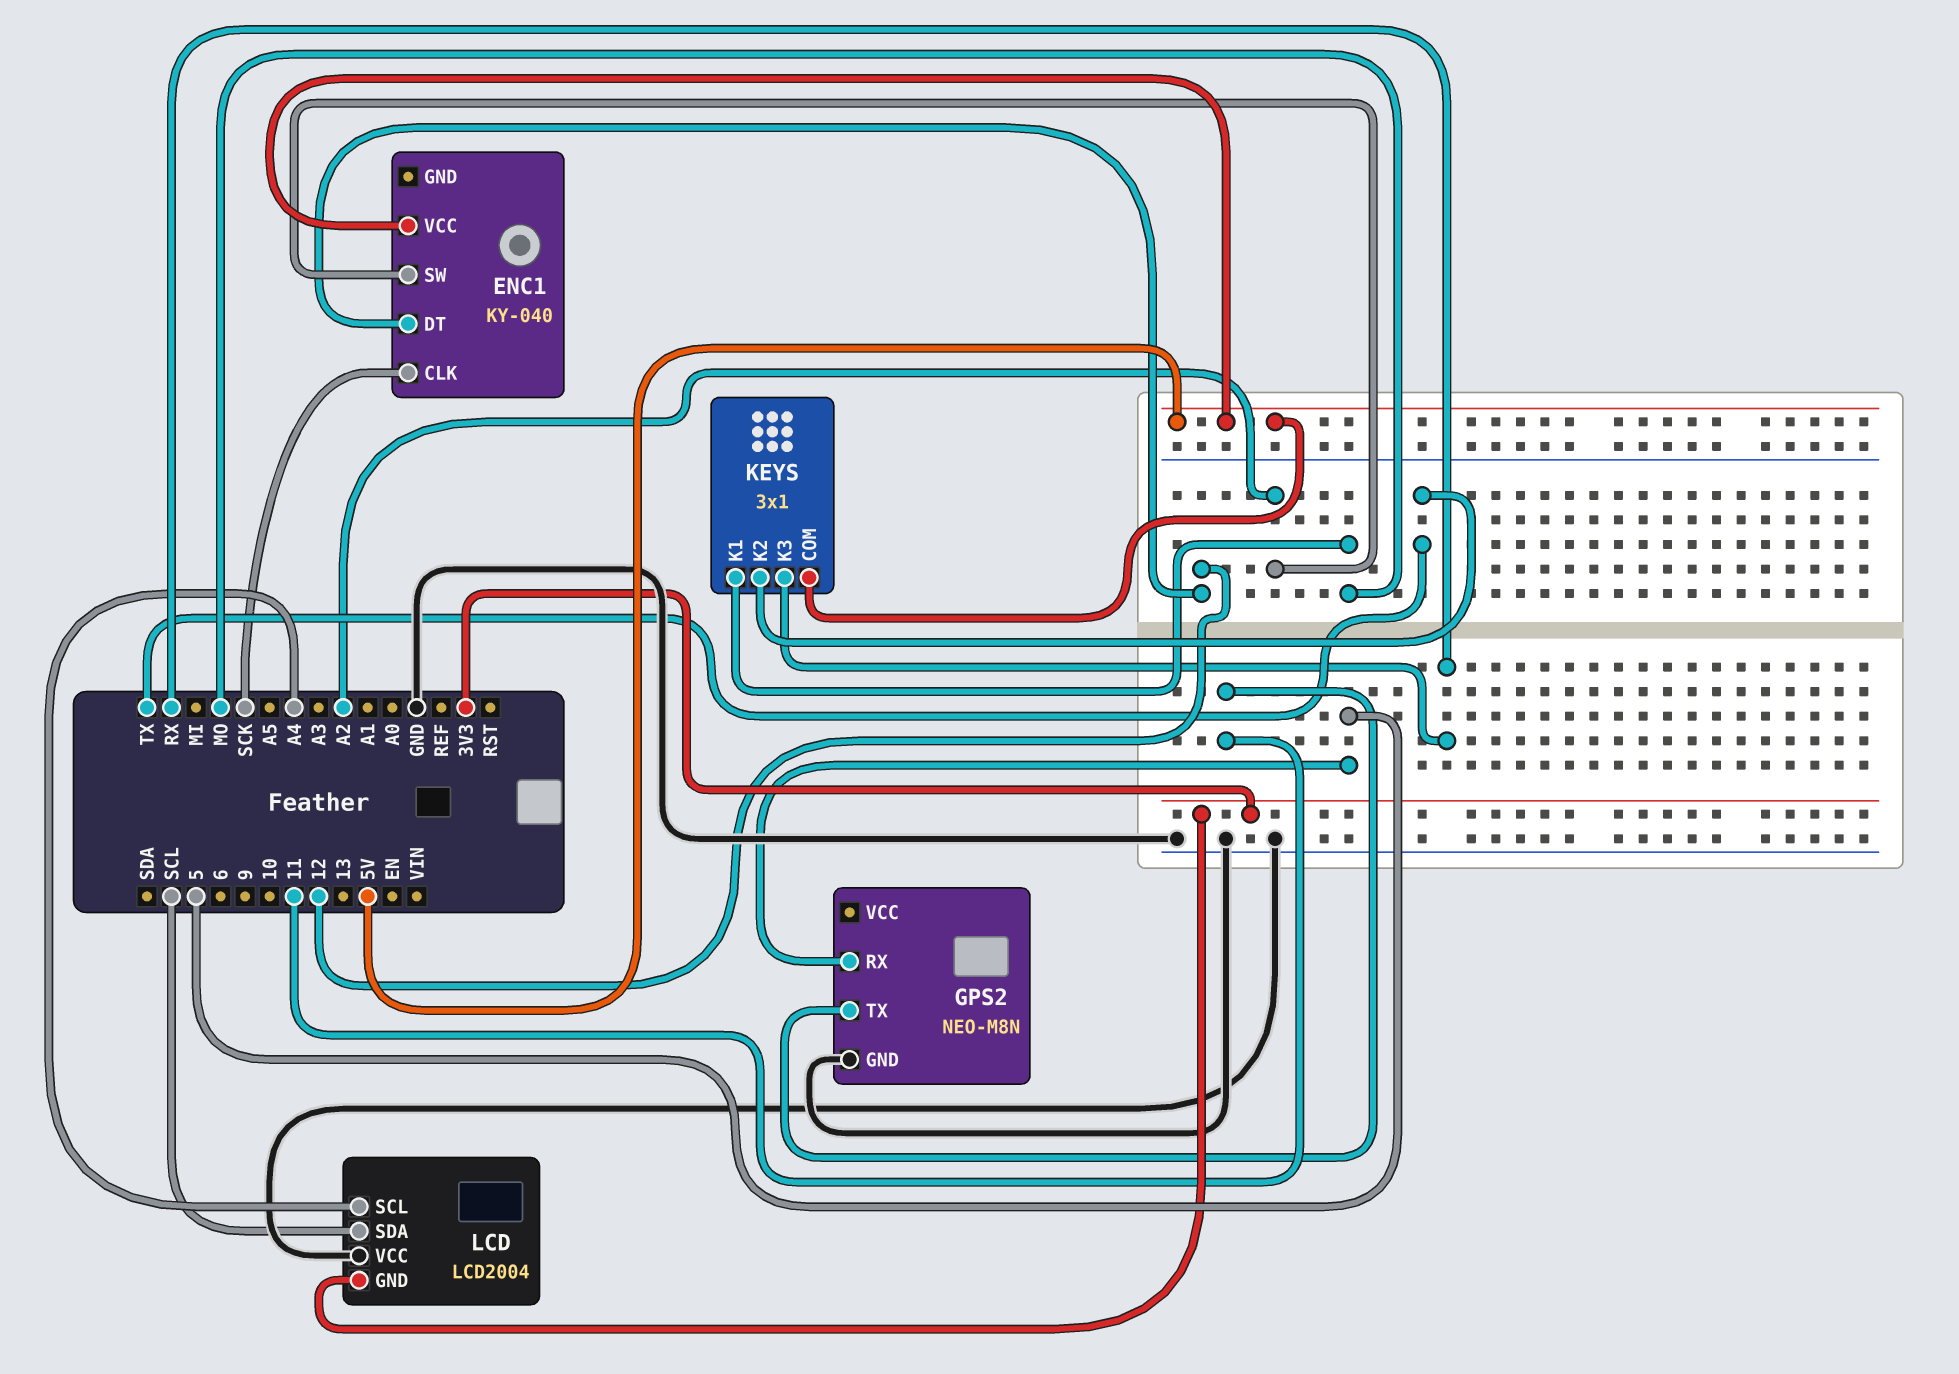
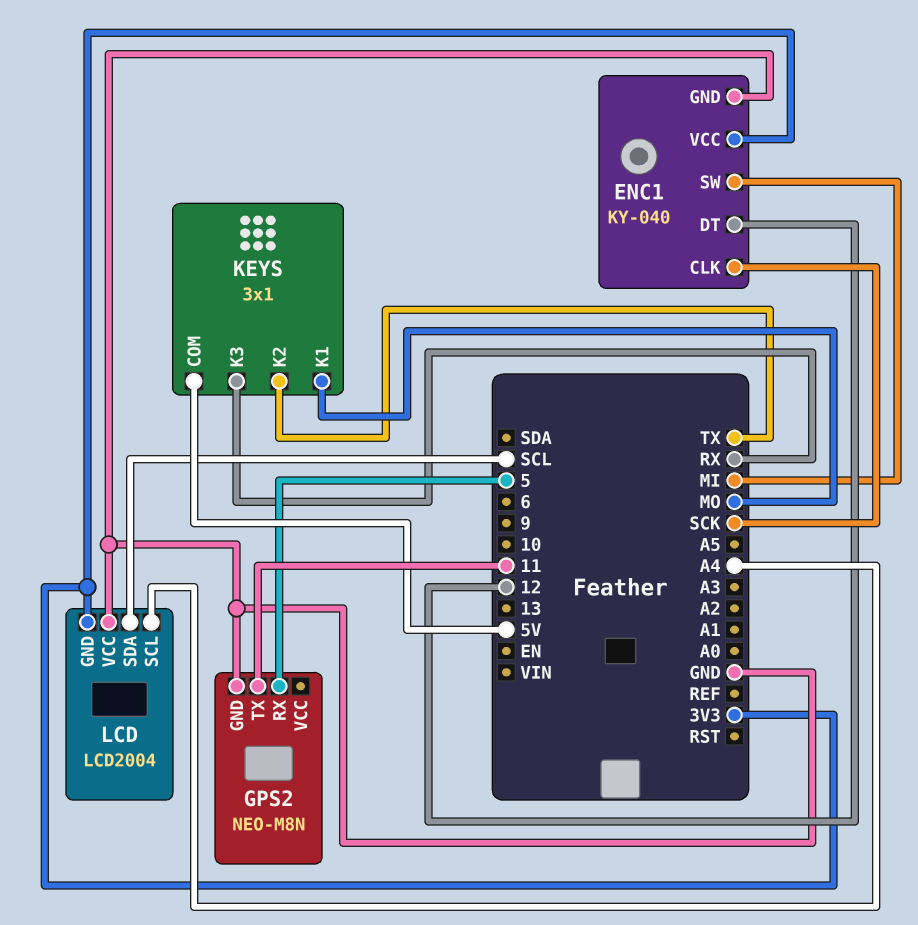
ENC1 pin GND: none -> GND
ENC1 pin SW: A2 -> MI
ENC1 pin VCC: 5V -> 3V3

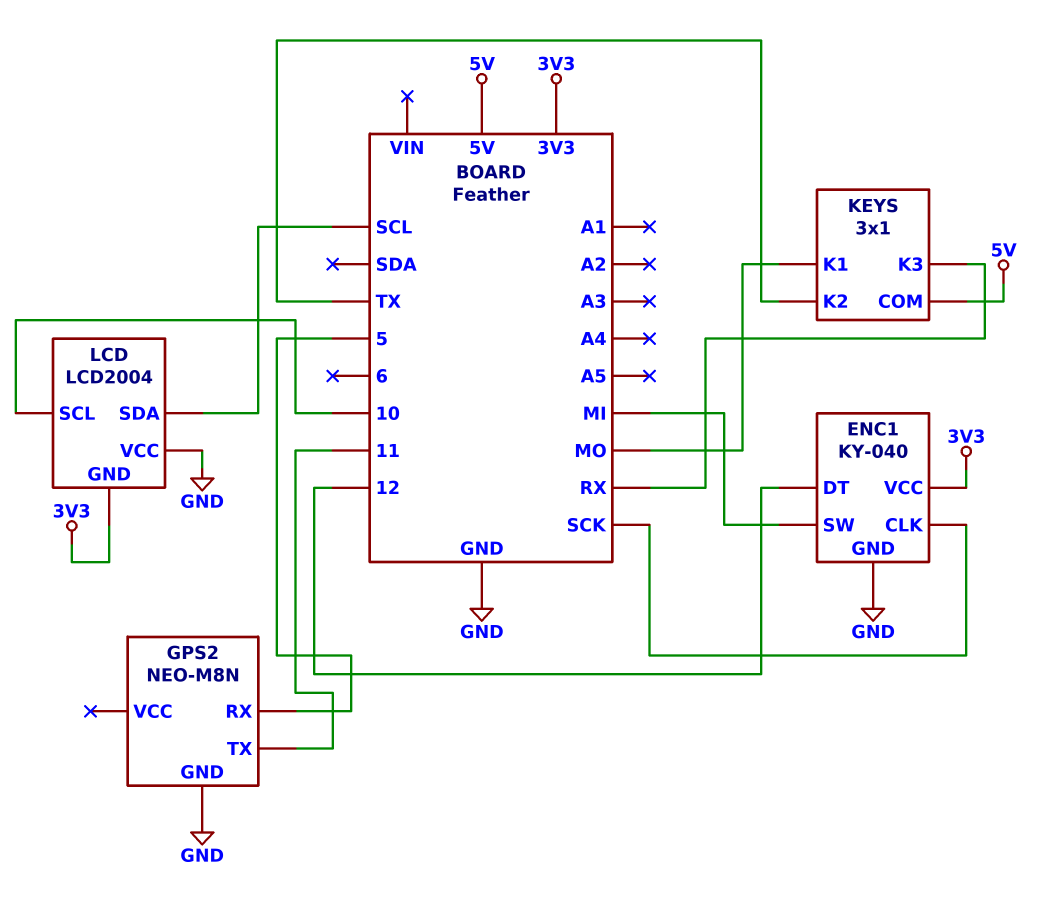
LCD pin SCL: A4 -> 10

